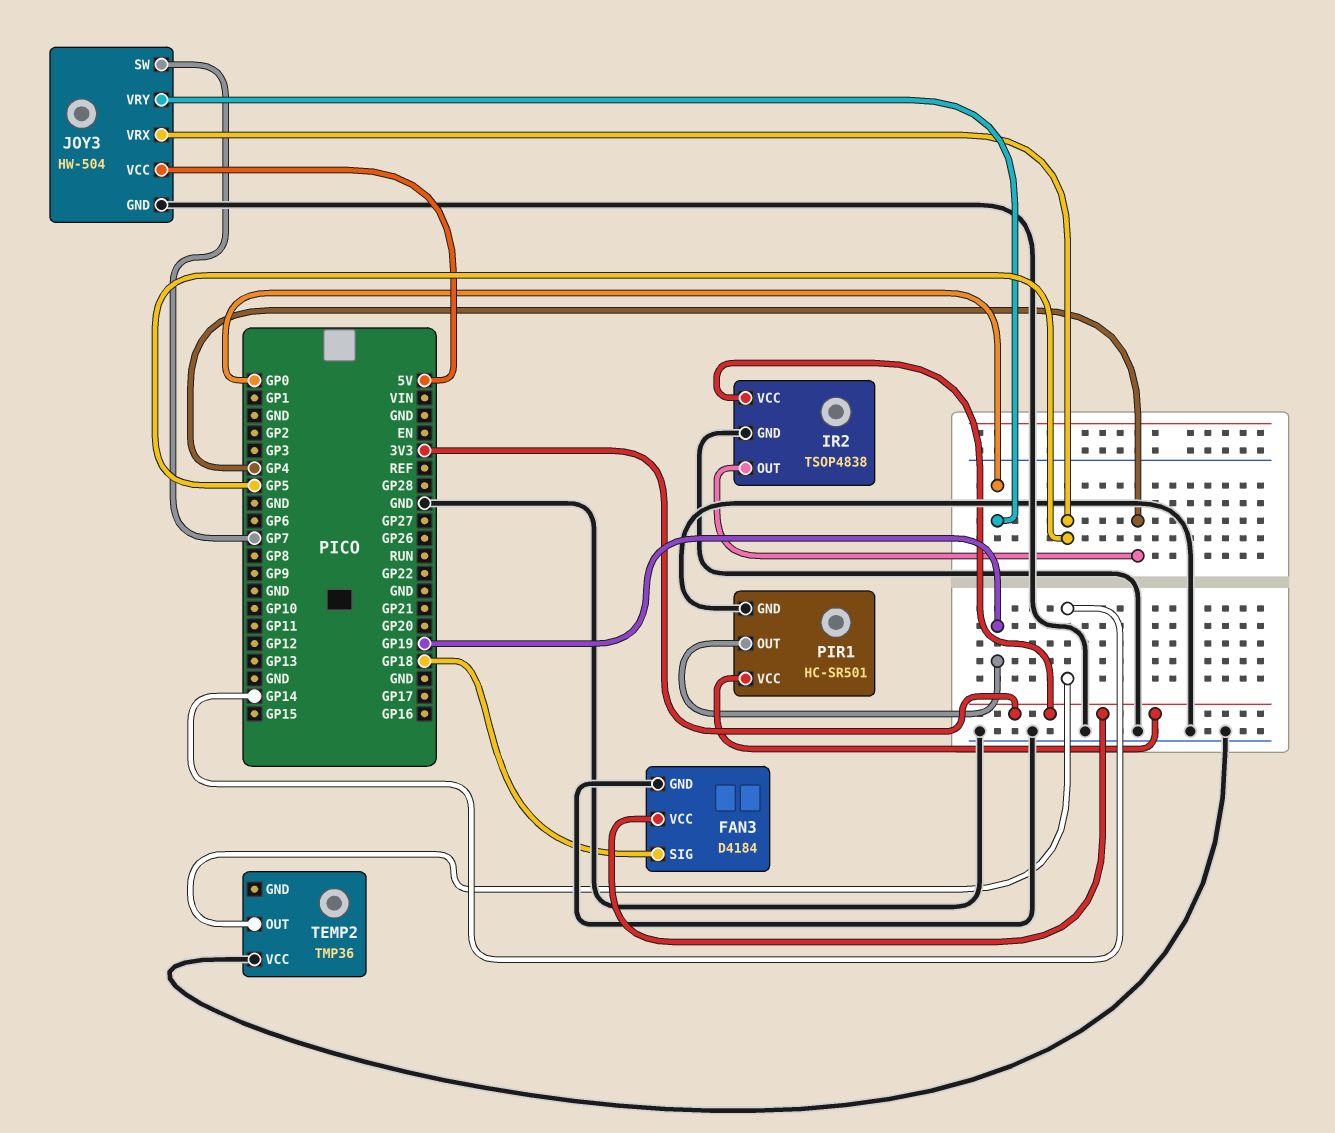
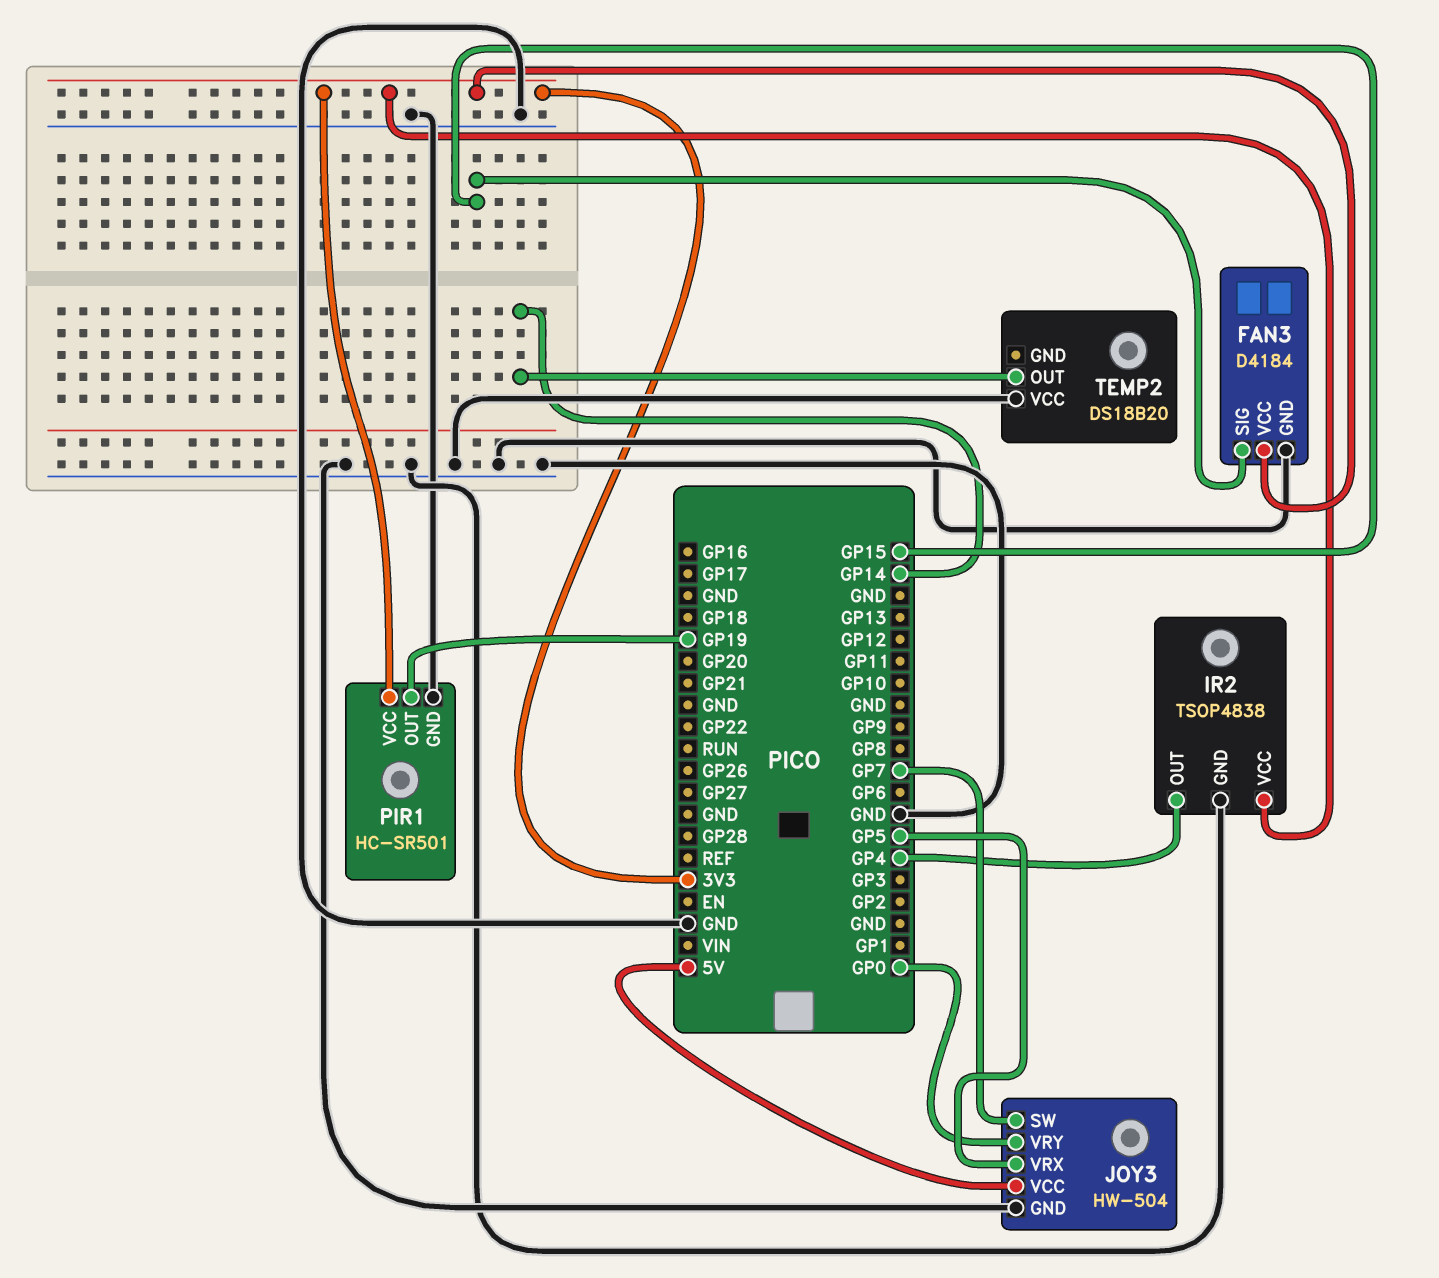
FAN3 pin SIG: GP18 -> GP15
TEMP2: TMP36 -> DS18B20

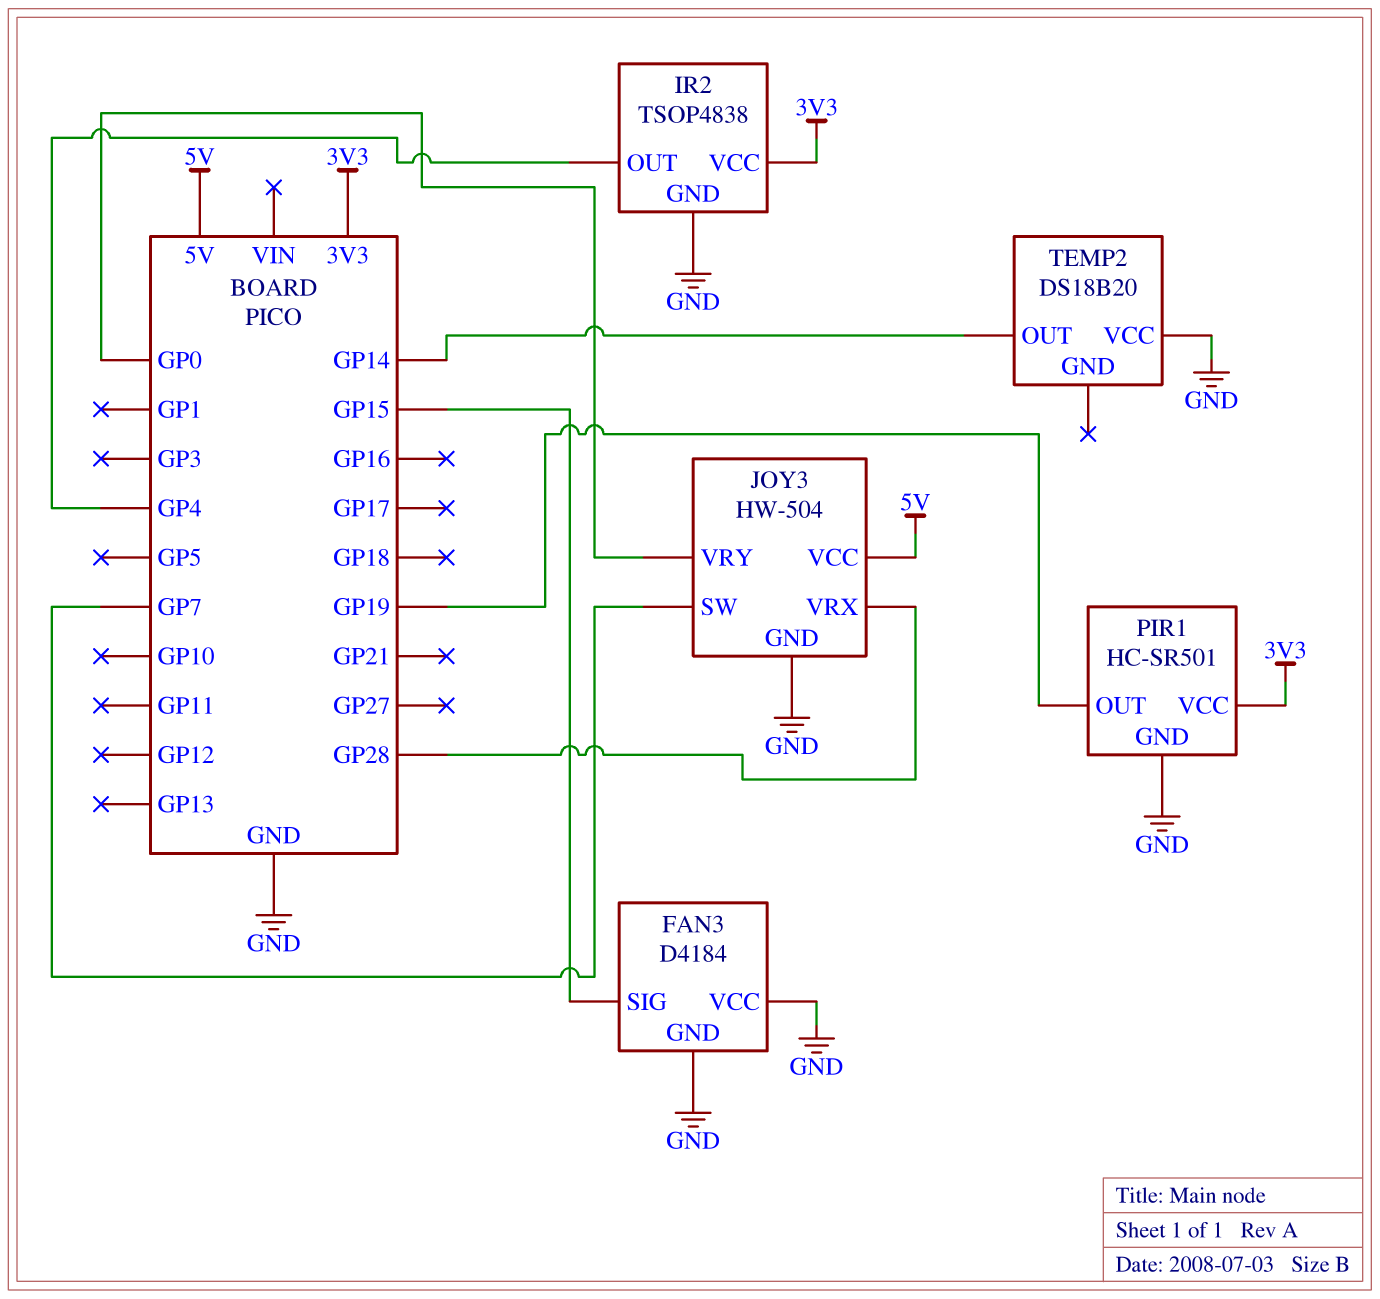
FAN3 pin VCC: 3V3 -> GND
JOY3 pin VRX: GP5 -> GP28

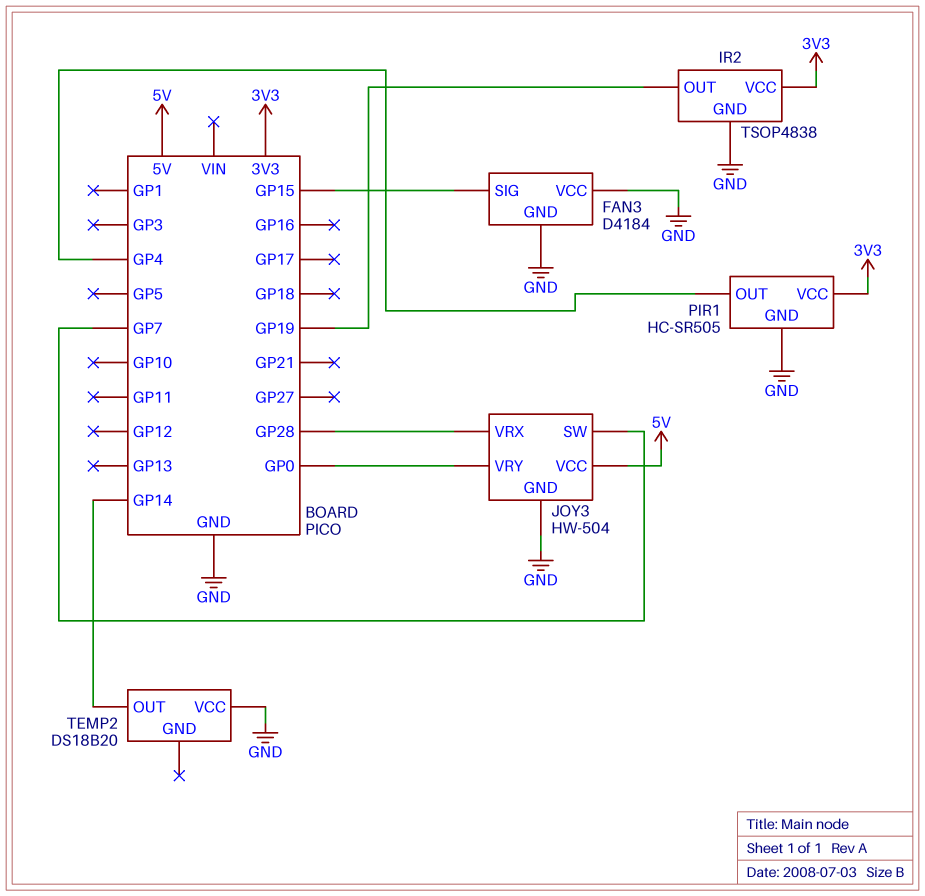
IR2 pin OUT: GP4 -> GP19
PIR1: HC-SR501 -> HC-SR505
PIR1 pin OUT: GP19 -> GP4

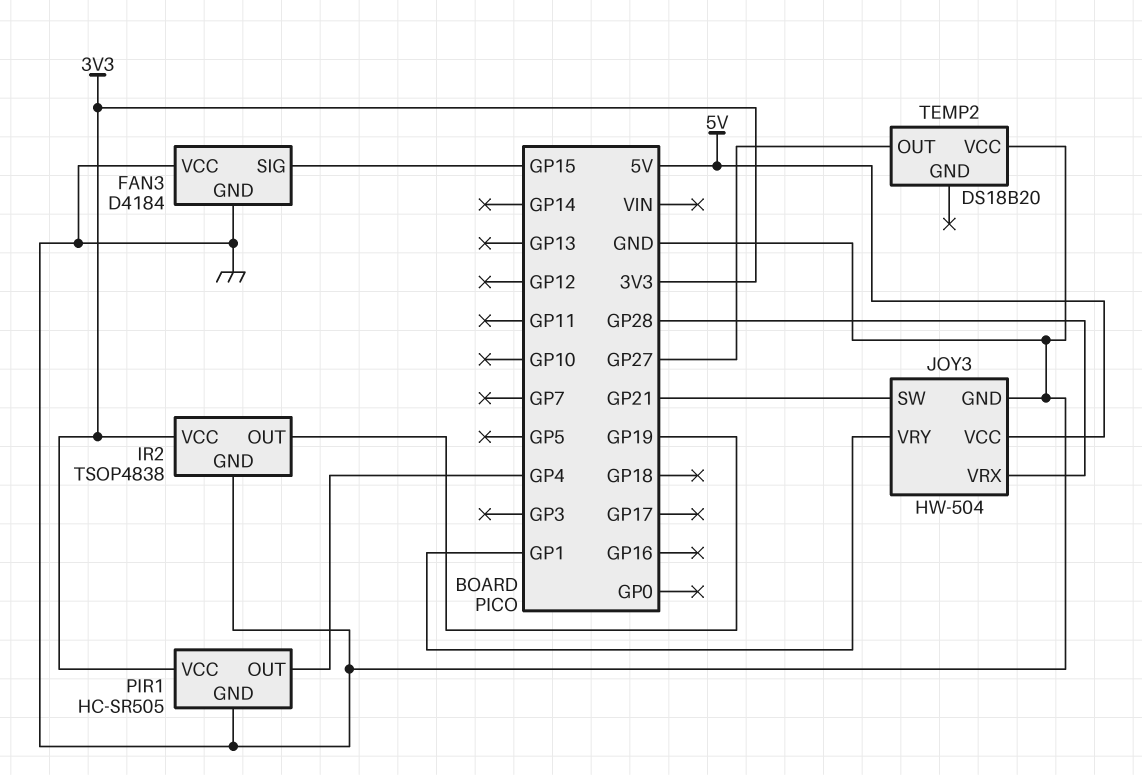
JOY3 pin SW: GP7 -> GP21
JOY3 pin VRY: GP0 -> GP1
TEMP2 pin OUT: GP14 -> GP27

